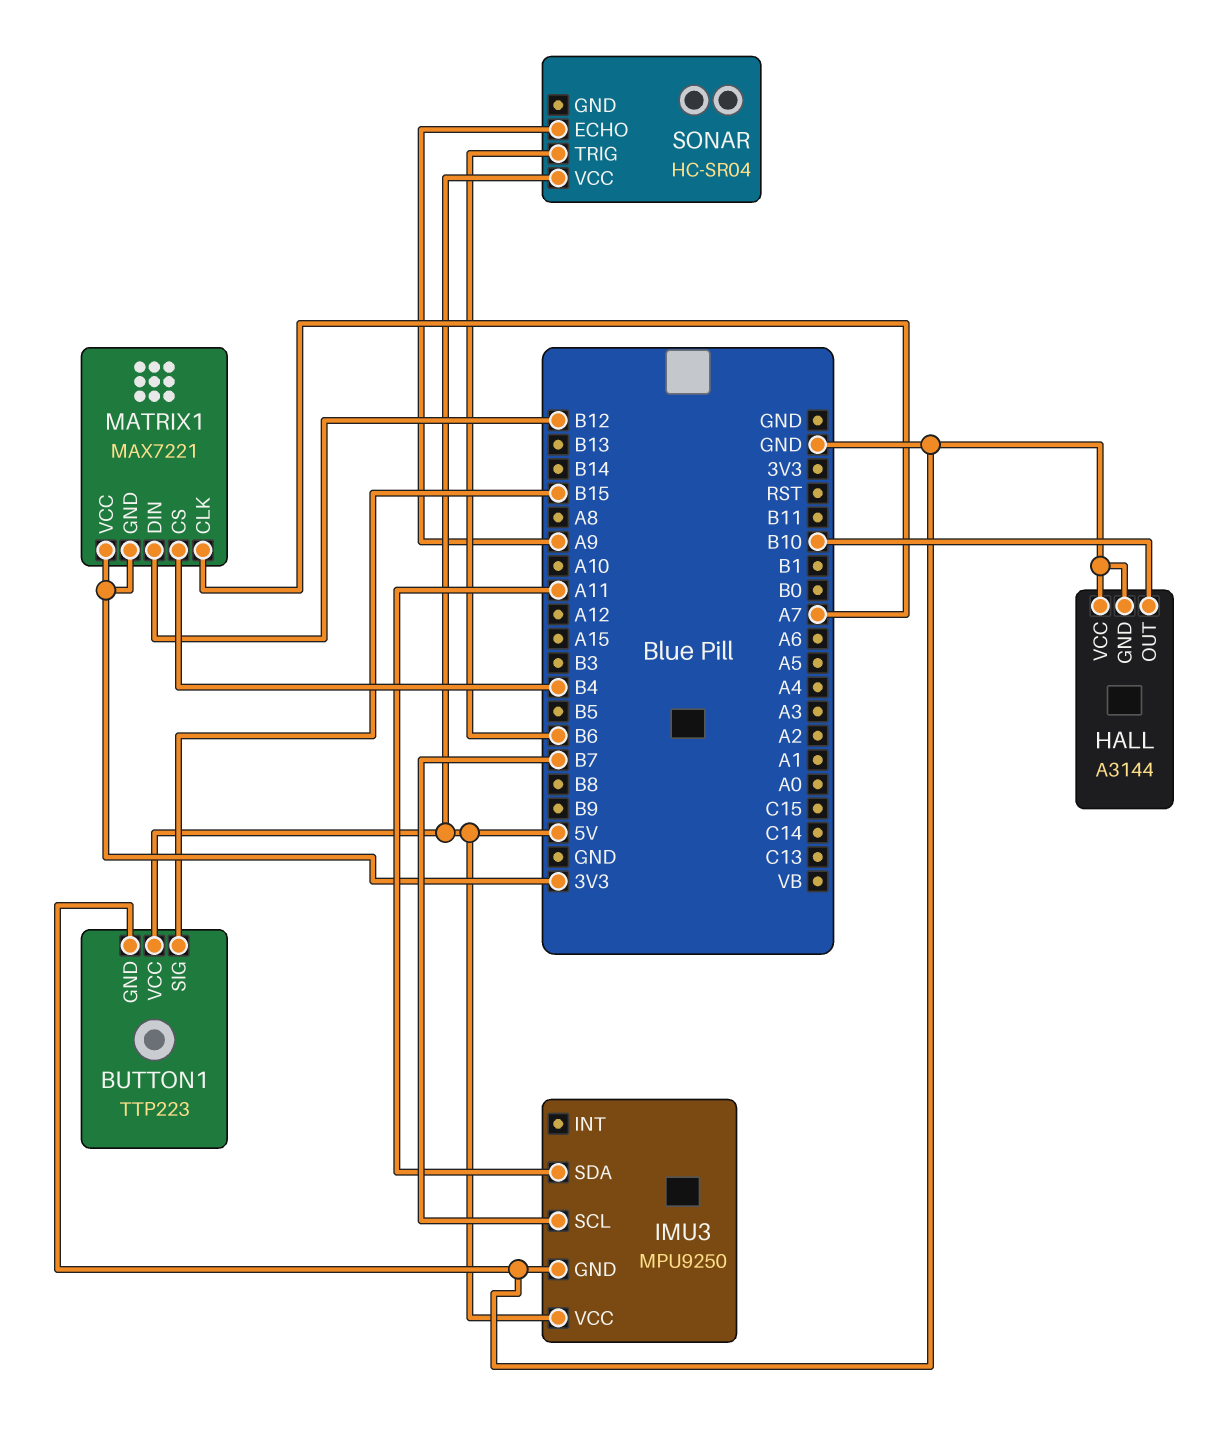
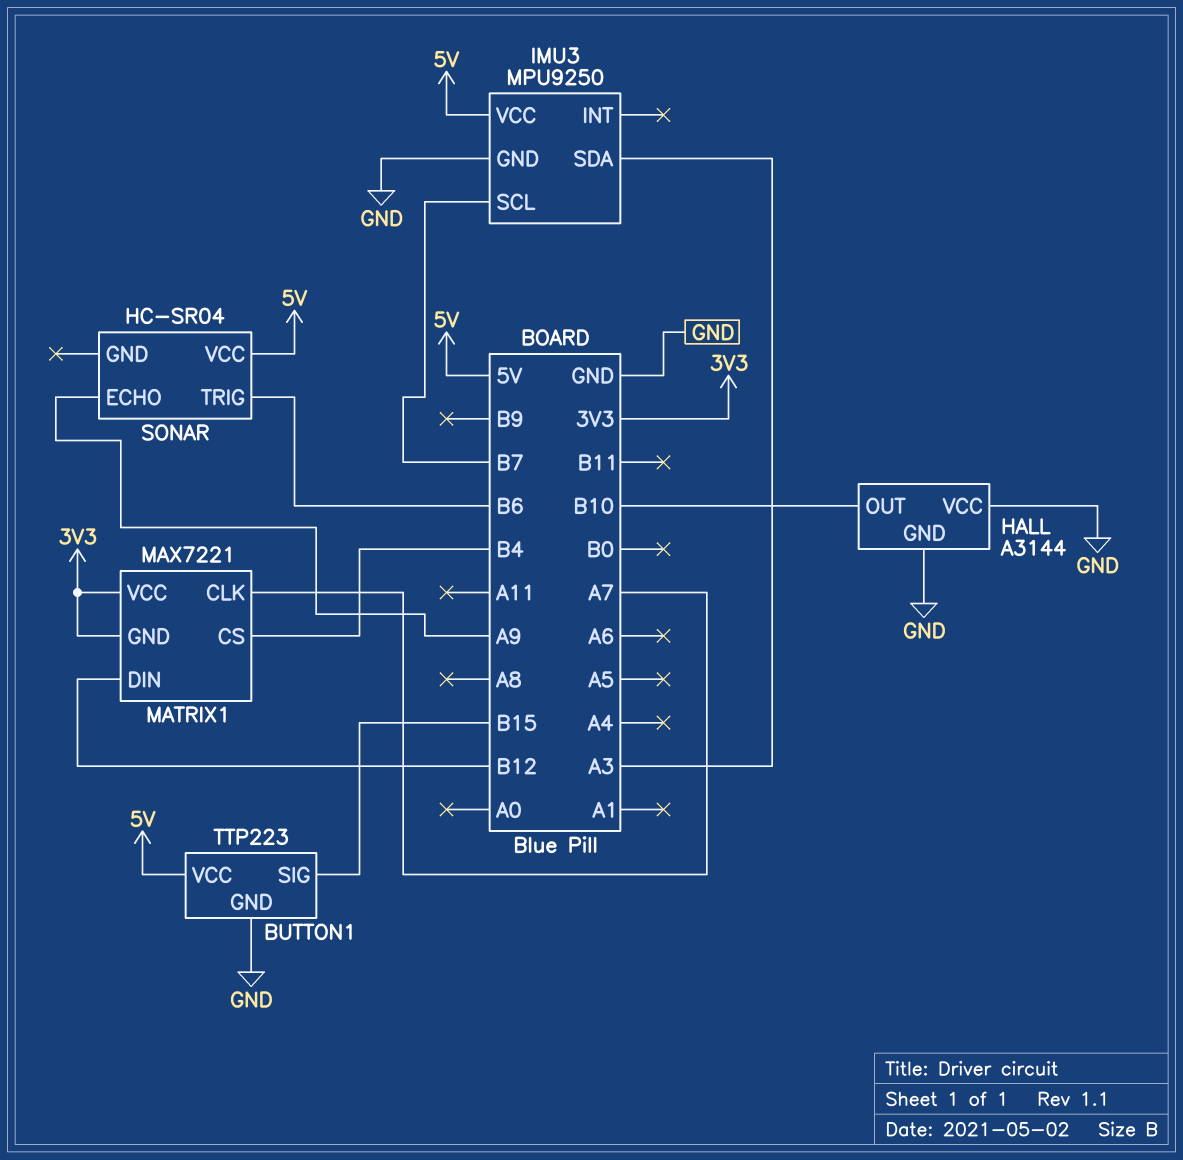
IMU3 pin SDA: A11 -> A3

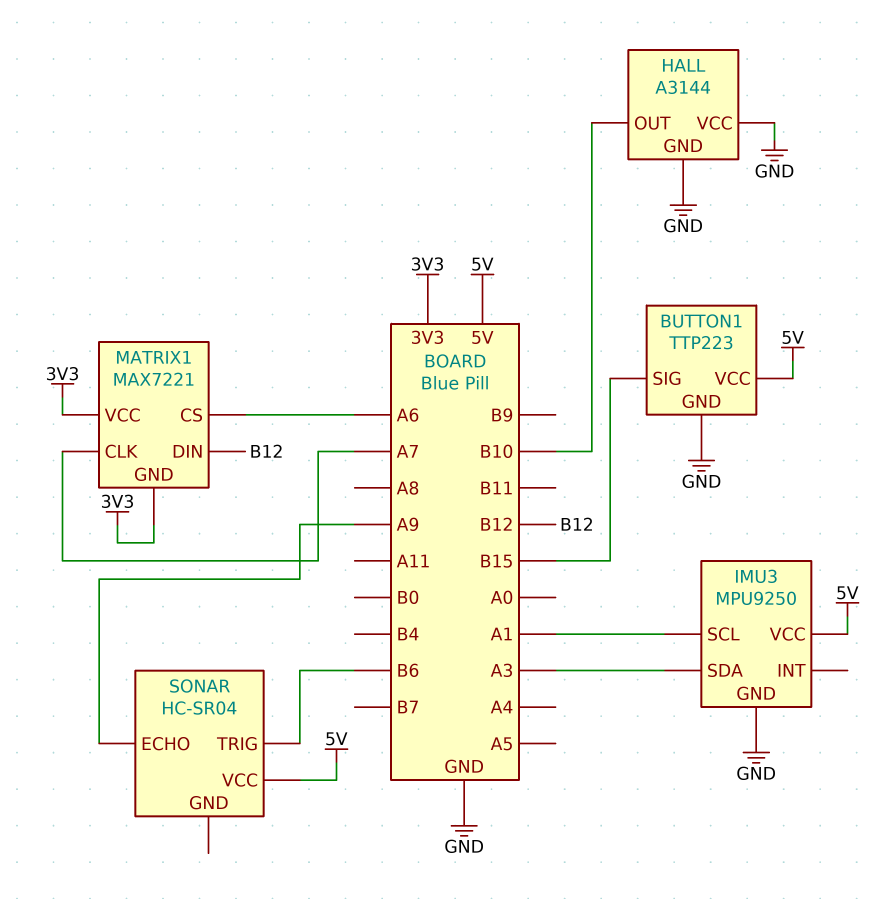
IMU3 pin SCL: B7 -> A1
MATRIX1 pin CS: B4 -> A6

